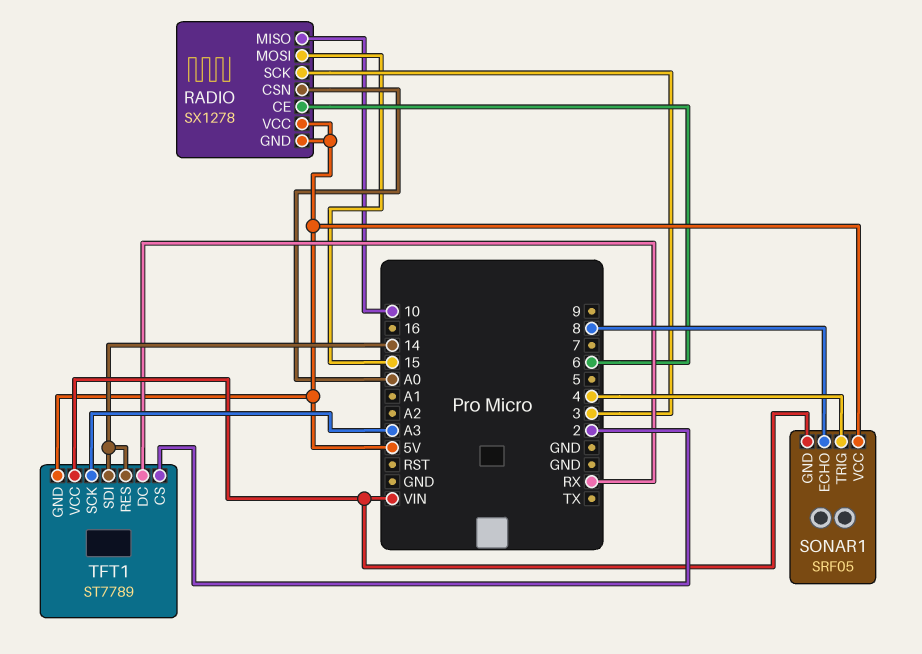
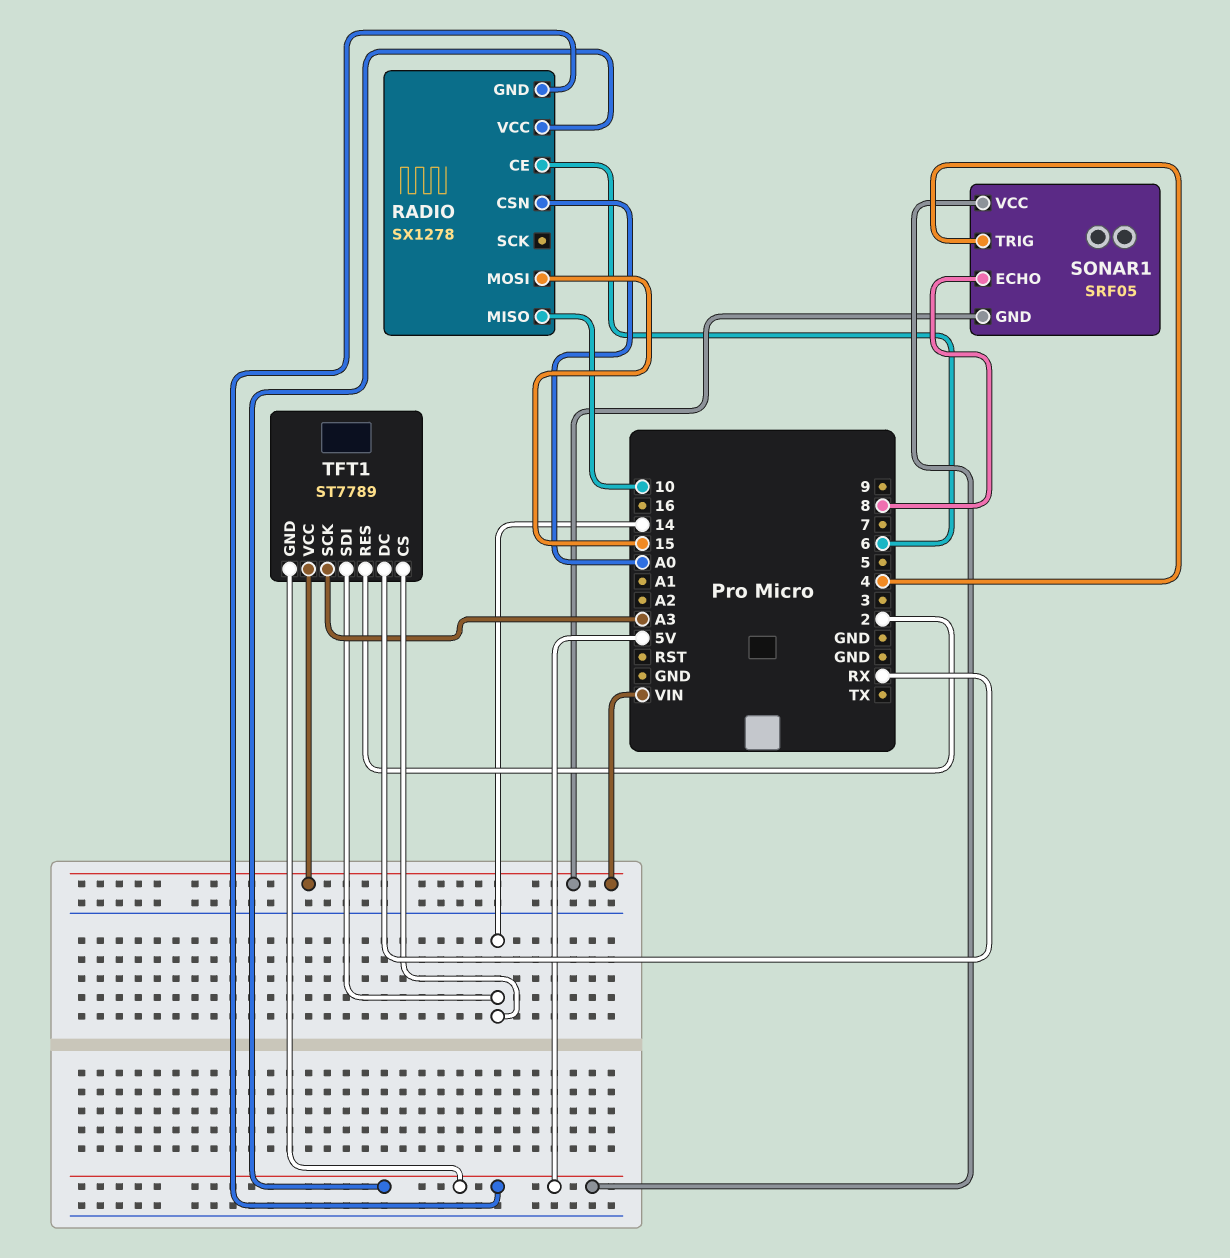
RADIO pin SCK: 3 -> none
TFT1 pin CS: 2 -> 14
TFT1 pin RES: 14 -> 2

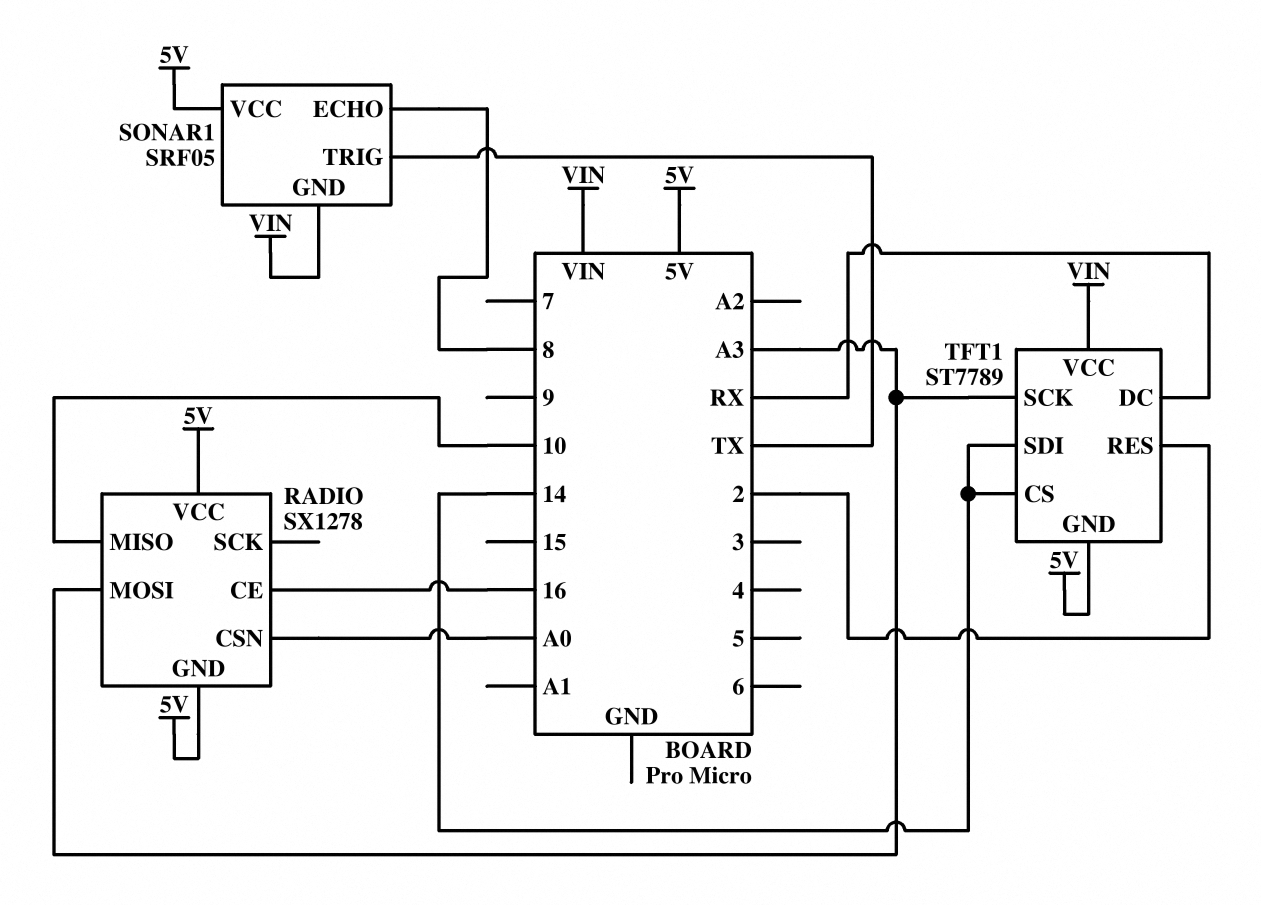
RADIO pin CE: 6 -> 16
RADIO pin MOSI: 15 -> A3
SONAR1 pin TRIG: 4 -> TX

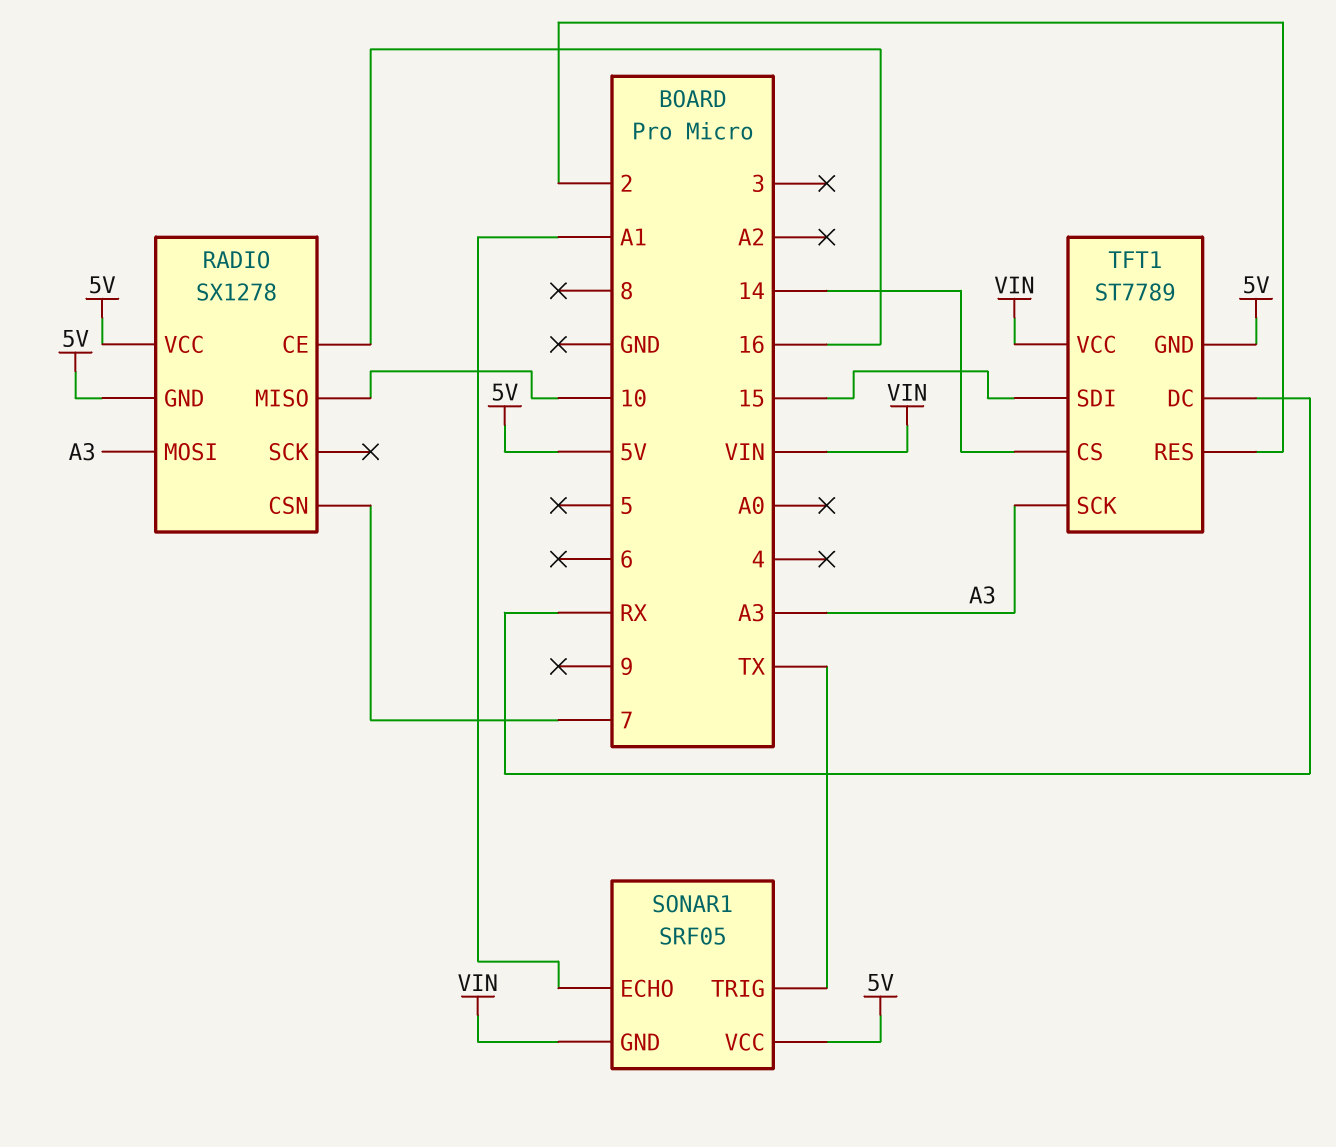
RADIO pin CSN: A0 -> 7
SONAR1 pin ECHO: 8 -> A1
TFT1 pin SDI: 14 -> 15

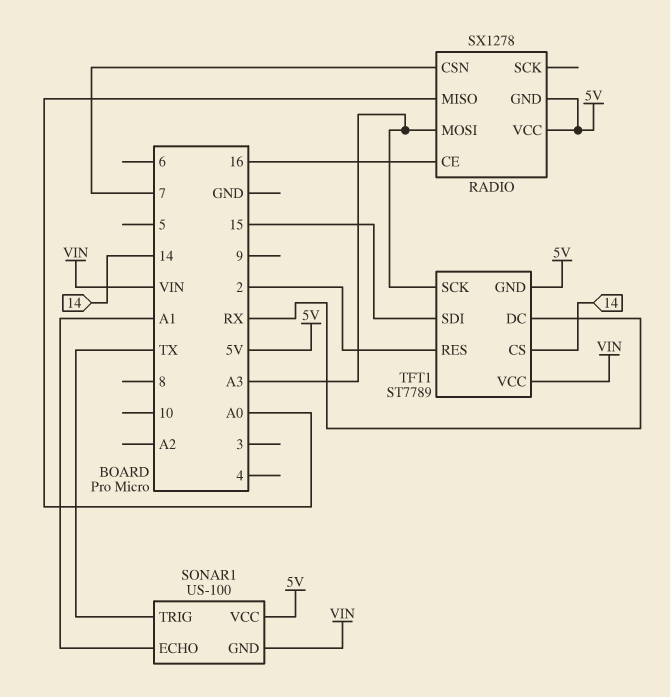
RADIO pin MISO: 10 -> A0
SONAR1: SRF05 -> US-100

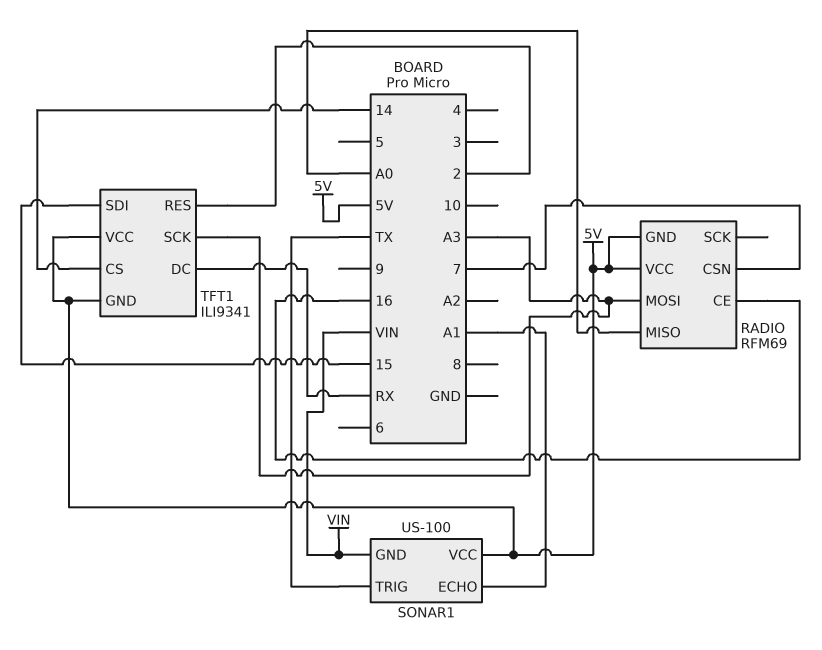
RADIO: SX1278 -> RFM69
TFT1: ST7789 -> ILI9341
TFT1 pin VCC: VIN -> 5V

